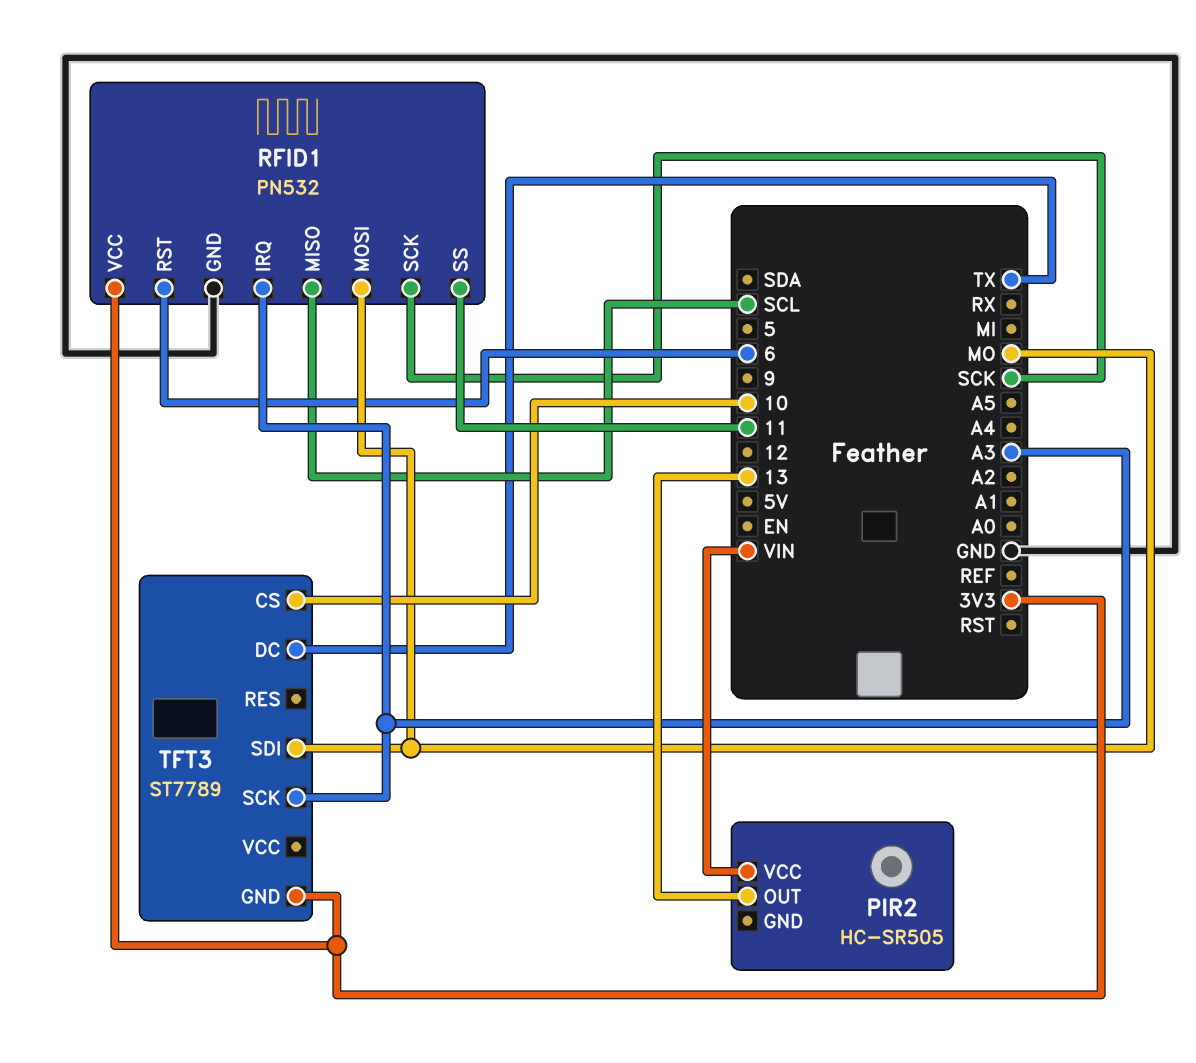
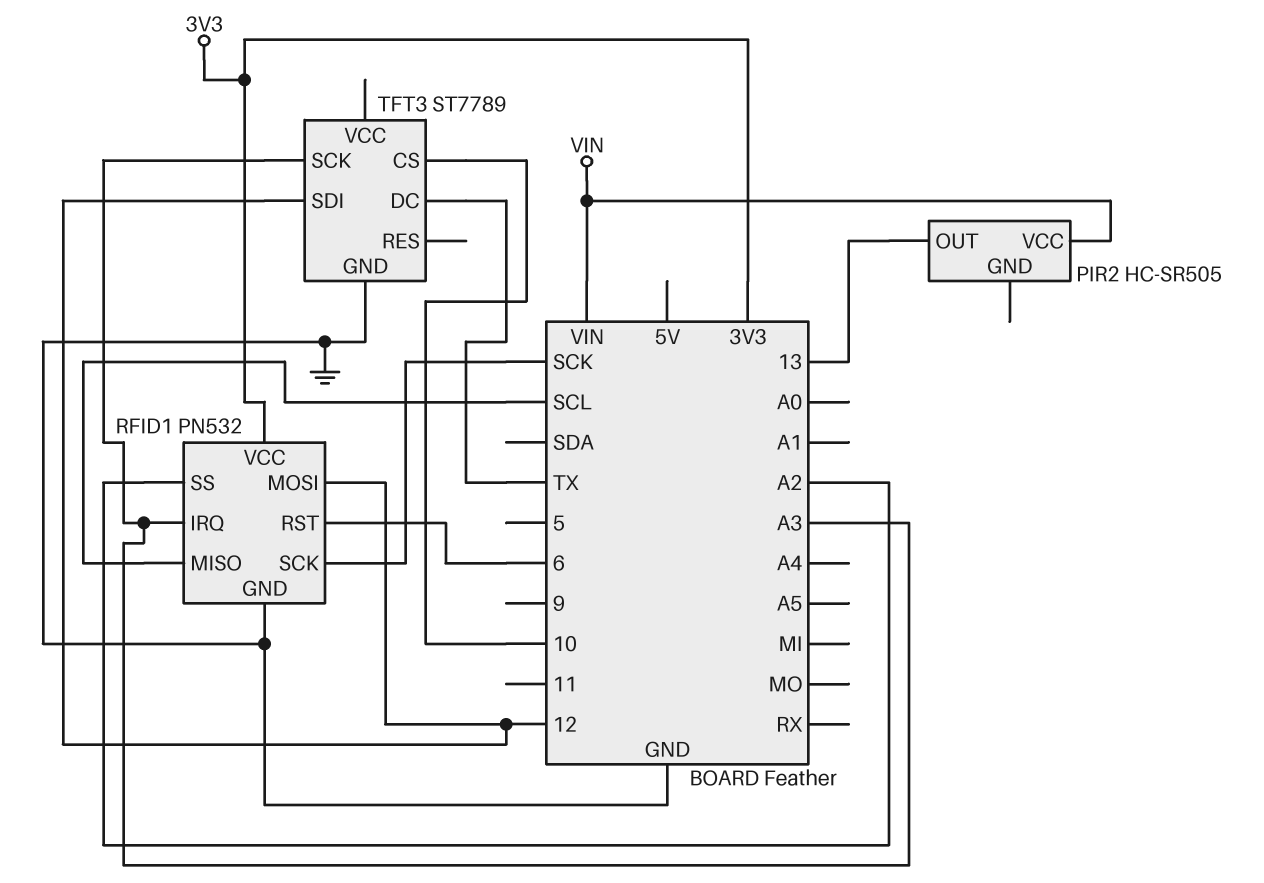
RFID1 pin MOSI: MO -> 12
RFID1 pin SS: 11 -> A2
TFT3 pin GND: 3V3 -> GND
TFT3 pin SDI: MO -> 12

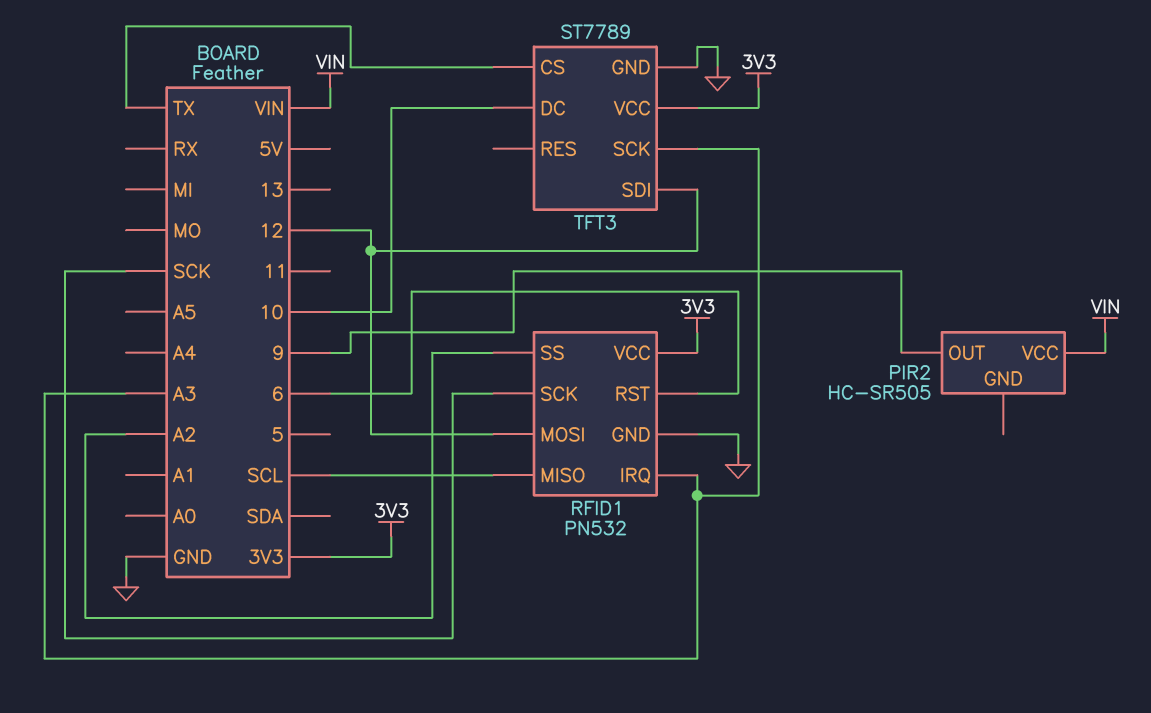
PIR2 pin OUT: 13 -> 9
TFT3 pin CS: 10 -> TX
TFT3 pin DC: TX -> 10
TFT3 pin VCC: none -> 3V3

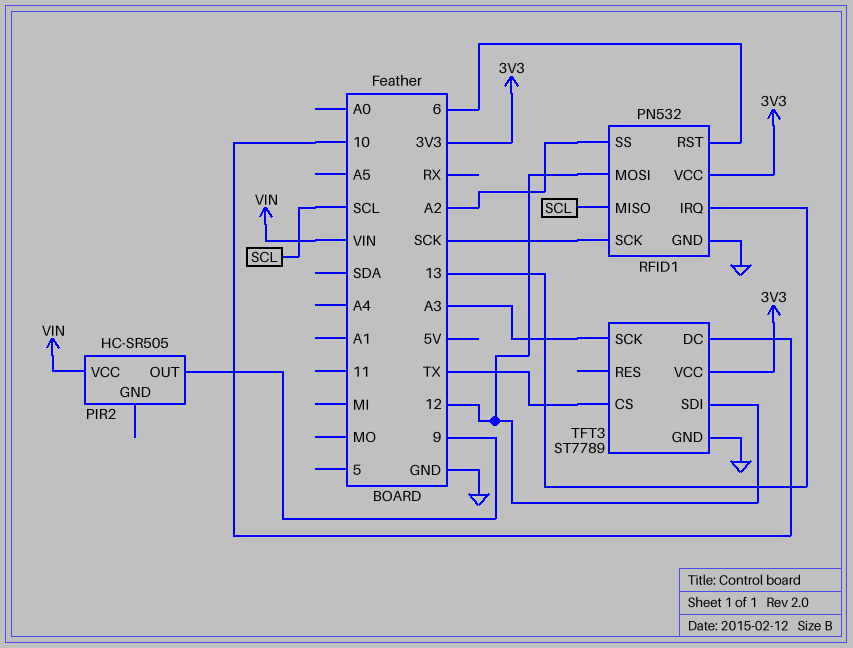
RFID1 pin IRQ: A3 -> 13

